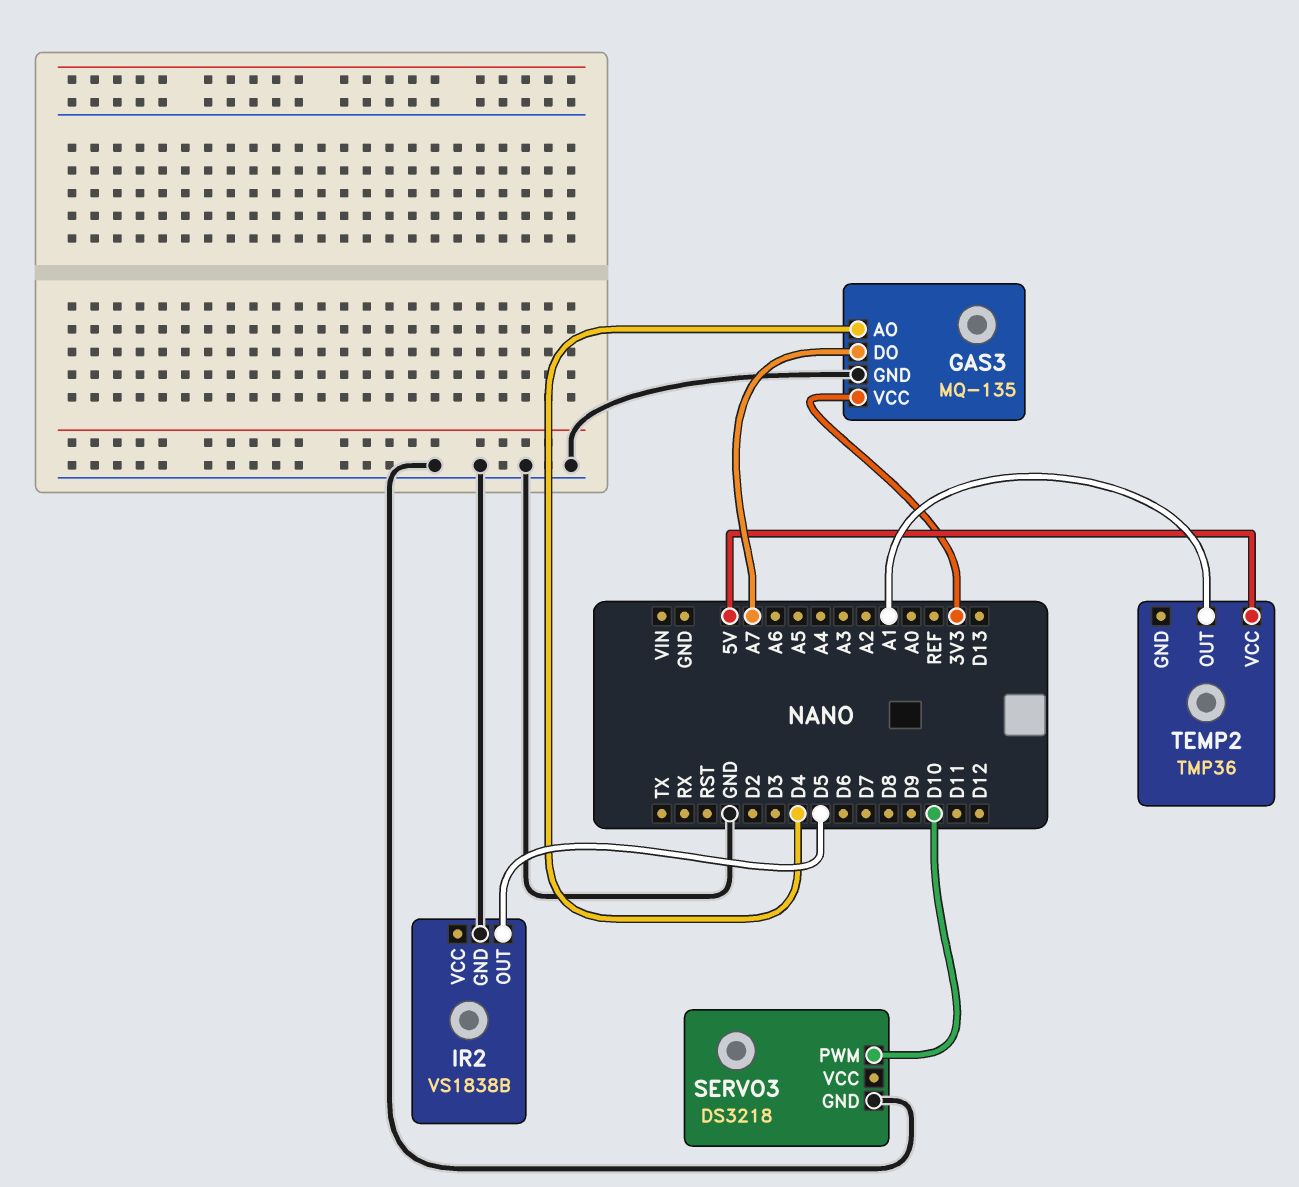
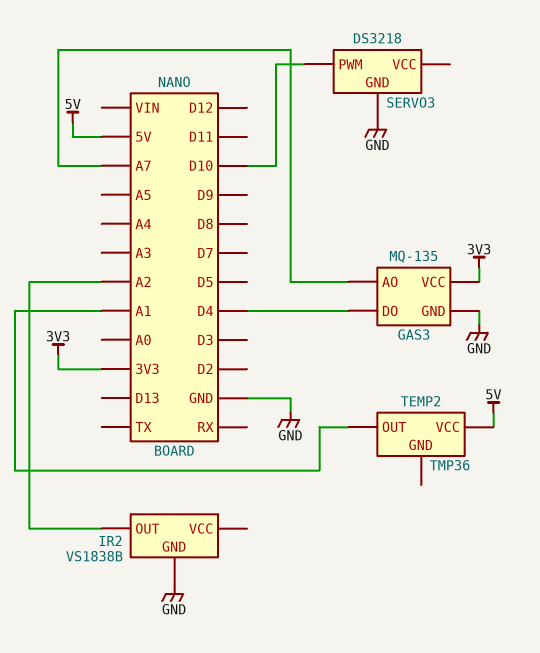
GAS3 pin AO: D4 -> A7
GAS3 pin DO: A7 -> D4
IR2 pin OUT: D5 -> A2

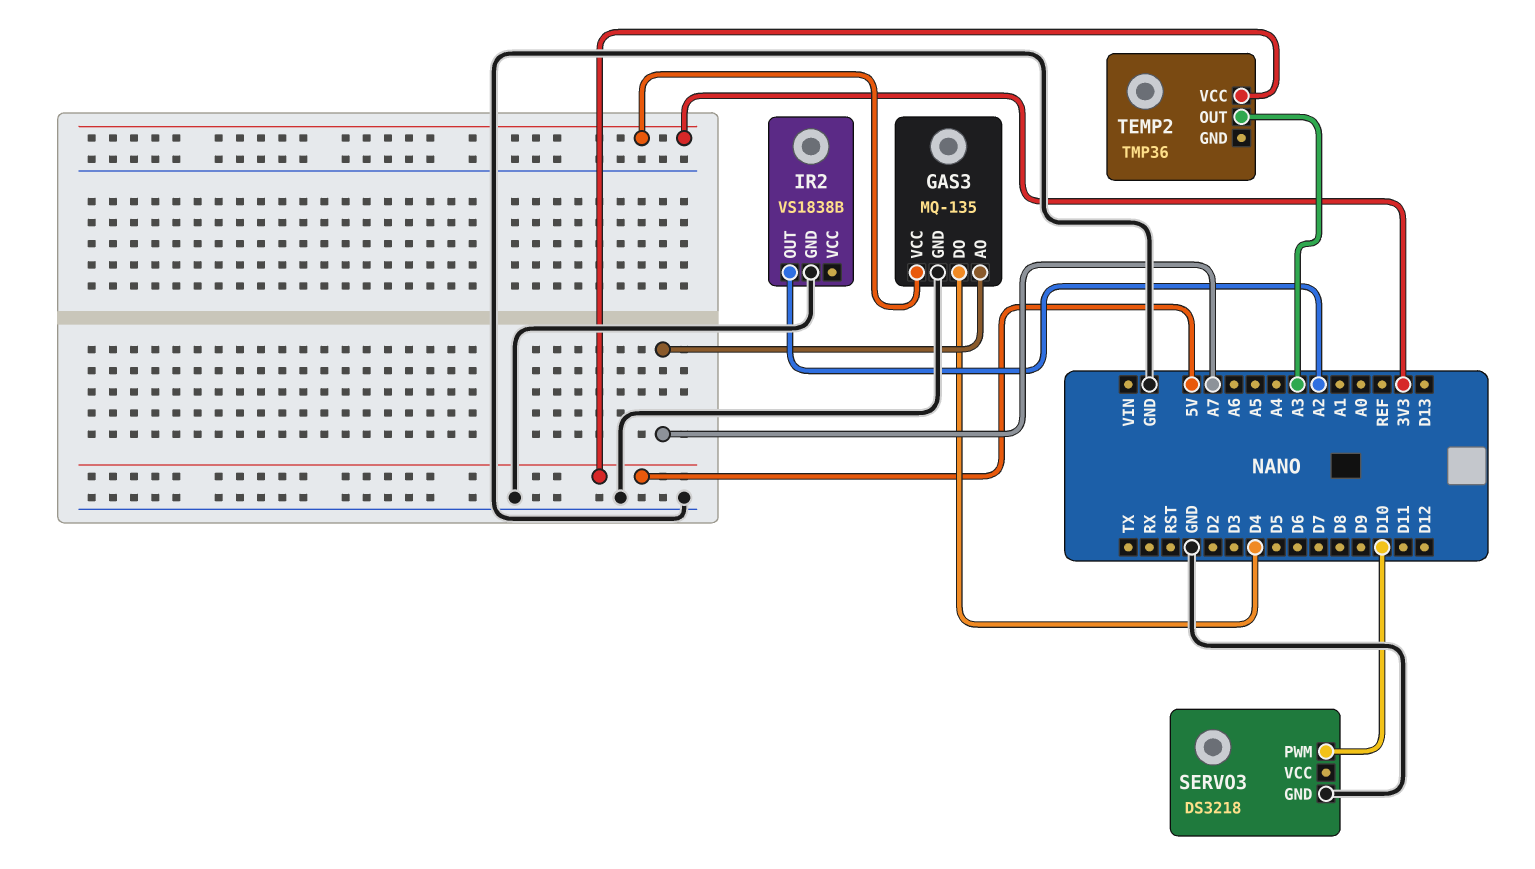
TEMP2 pin OUT: A1 -> A3

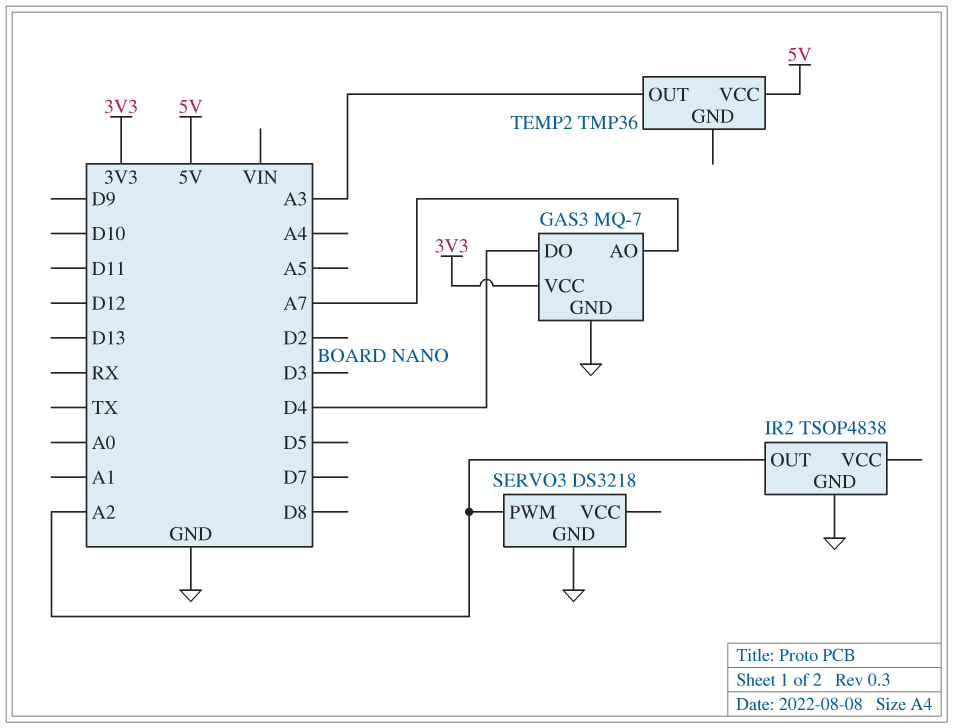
GAS3: MQ-135 -> MQ-7
IR2: VS1838B -> TSOP4838
SERVO3 pin PWM: D10 -> A2

